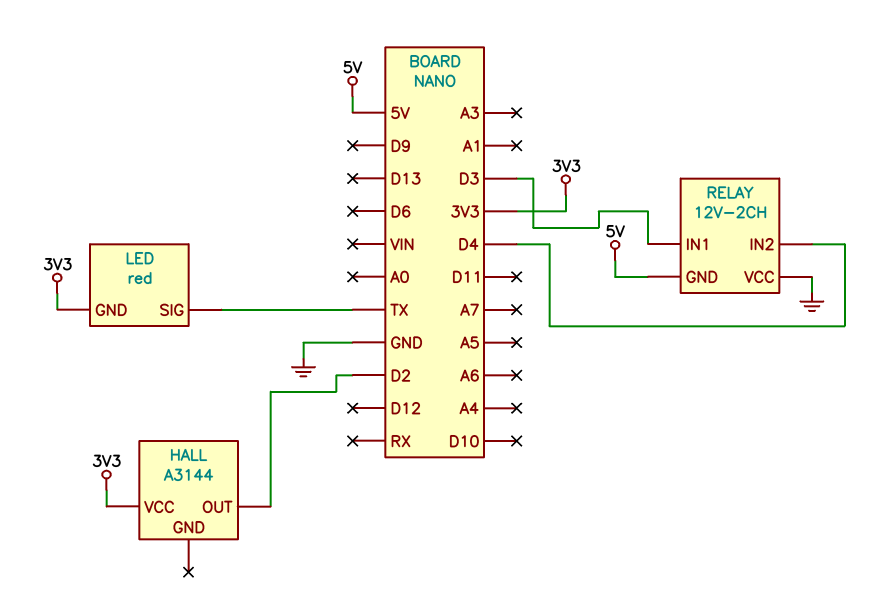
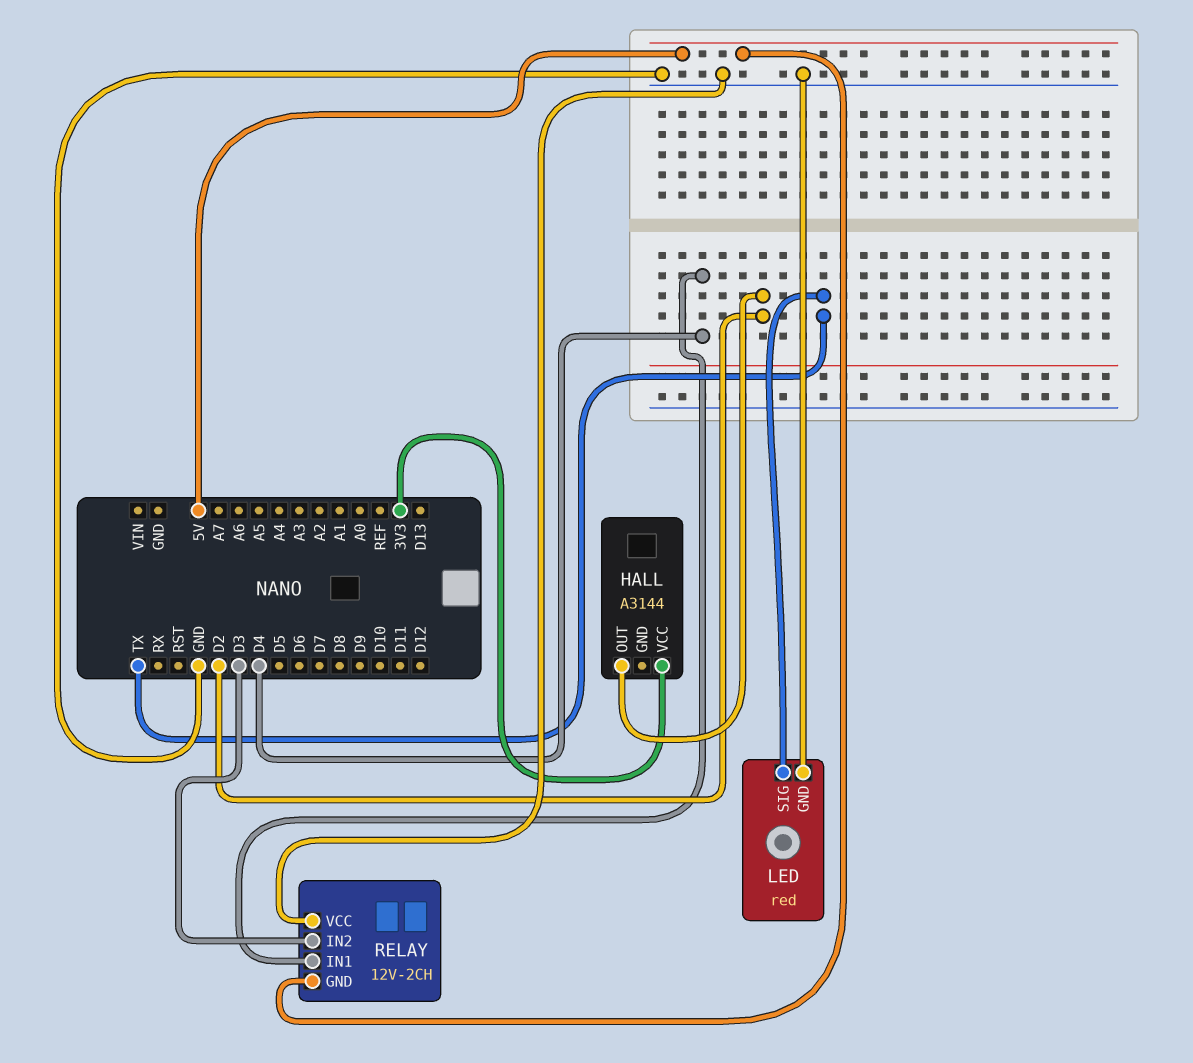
LED pin GND: 3V3 -> GND
RELAY pin IN1: D3 -> D4
RELAY pin IN2: D4 -> D3

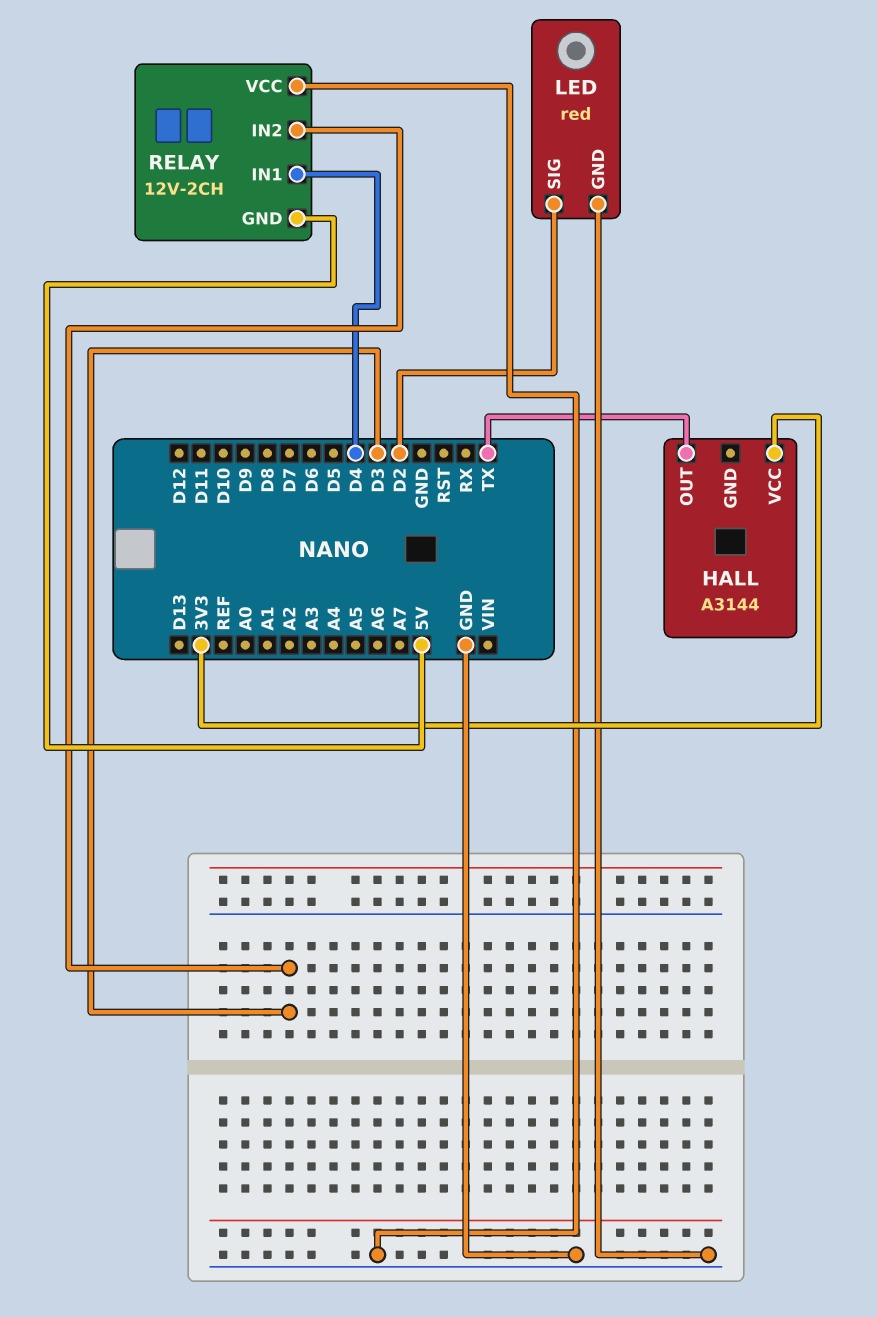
HALL pin OUT: D2 -> TX
LED pin SIG: TX -> D2

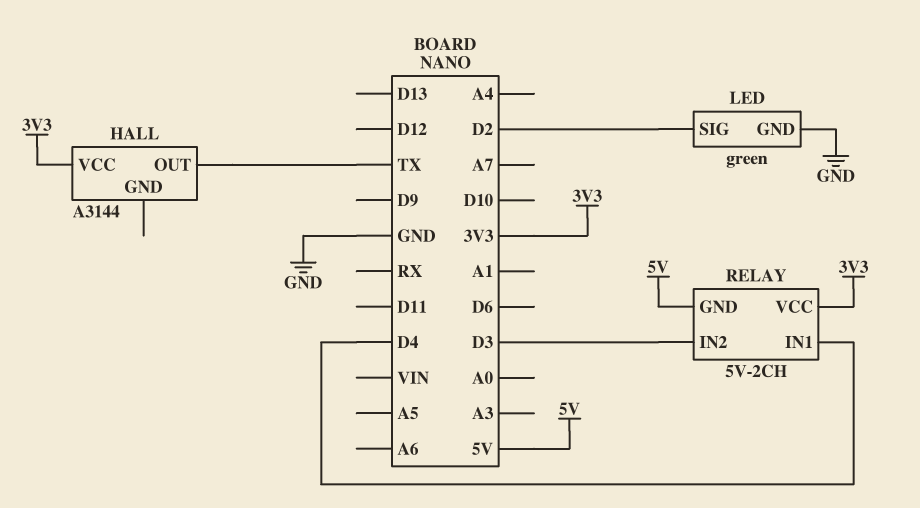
LED: red -> green
RELAY: 12V-2CH -> 5V-2CH
RELAY pin VCC: GND -> 3V3

